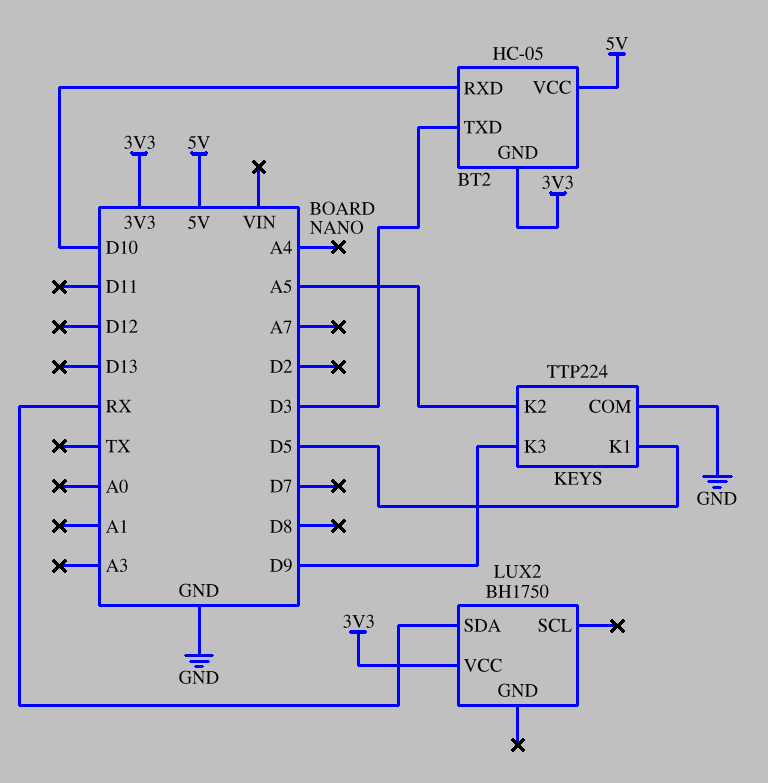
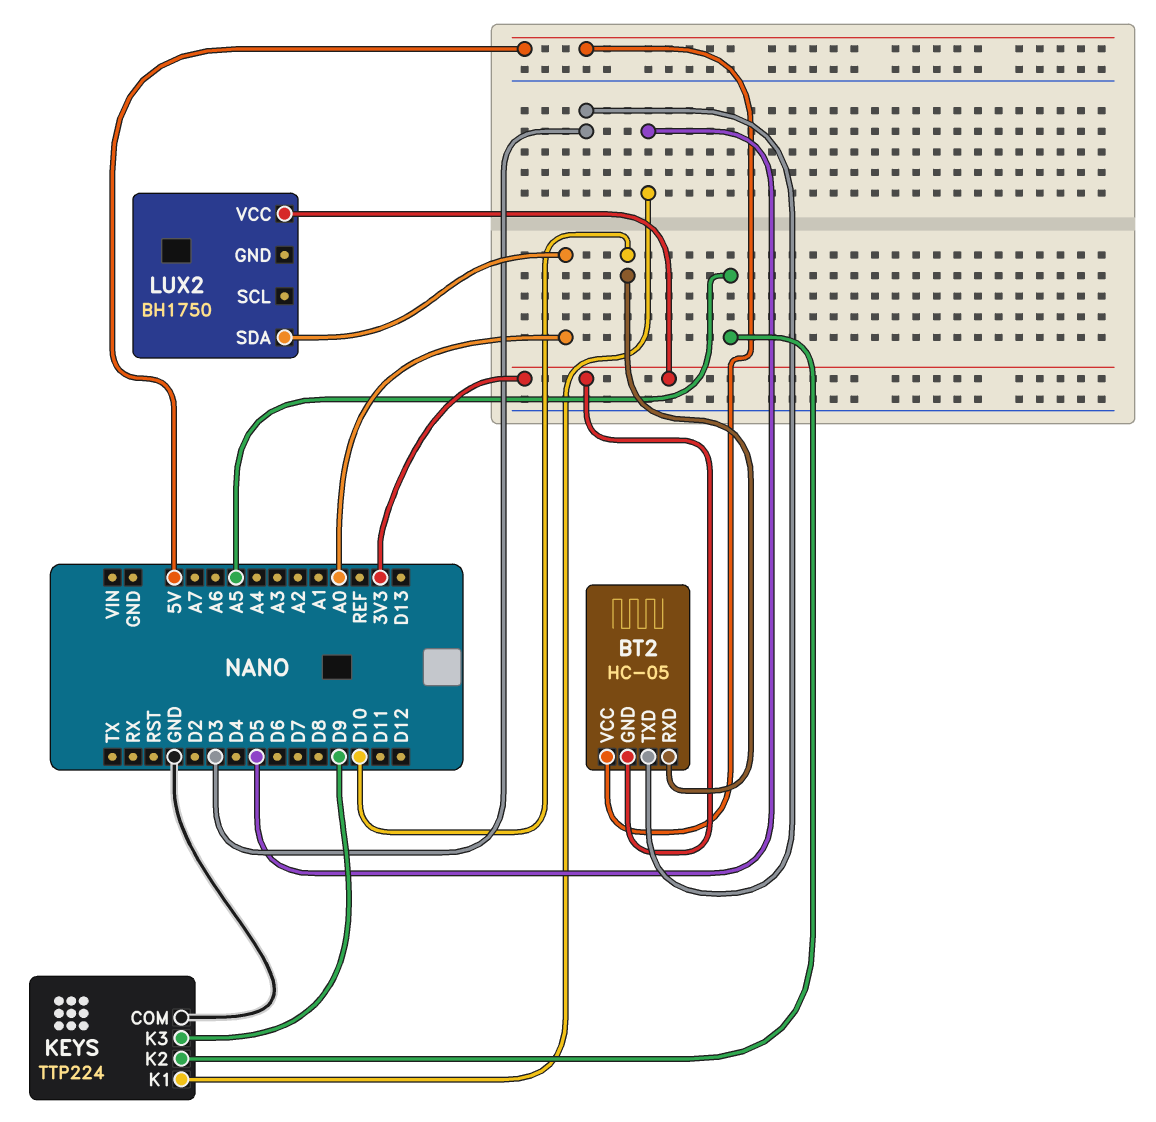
LUX2 pin SDA: RX -> A0

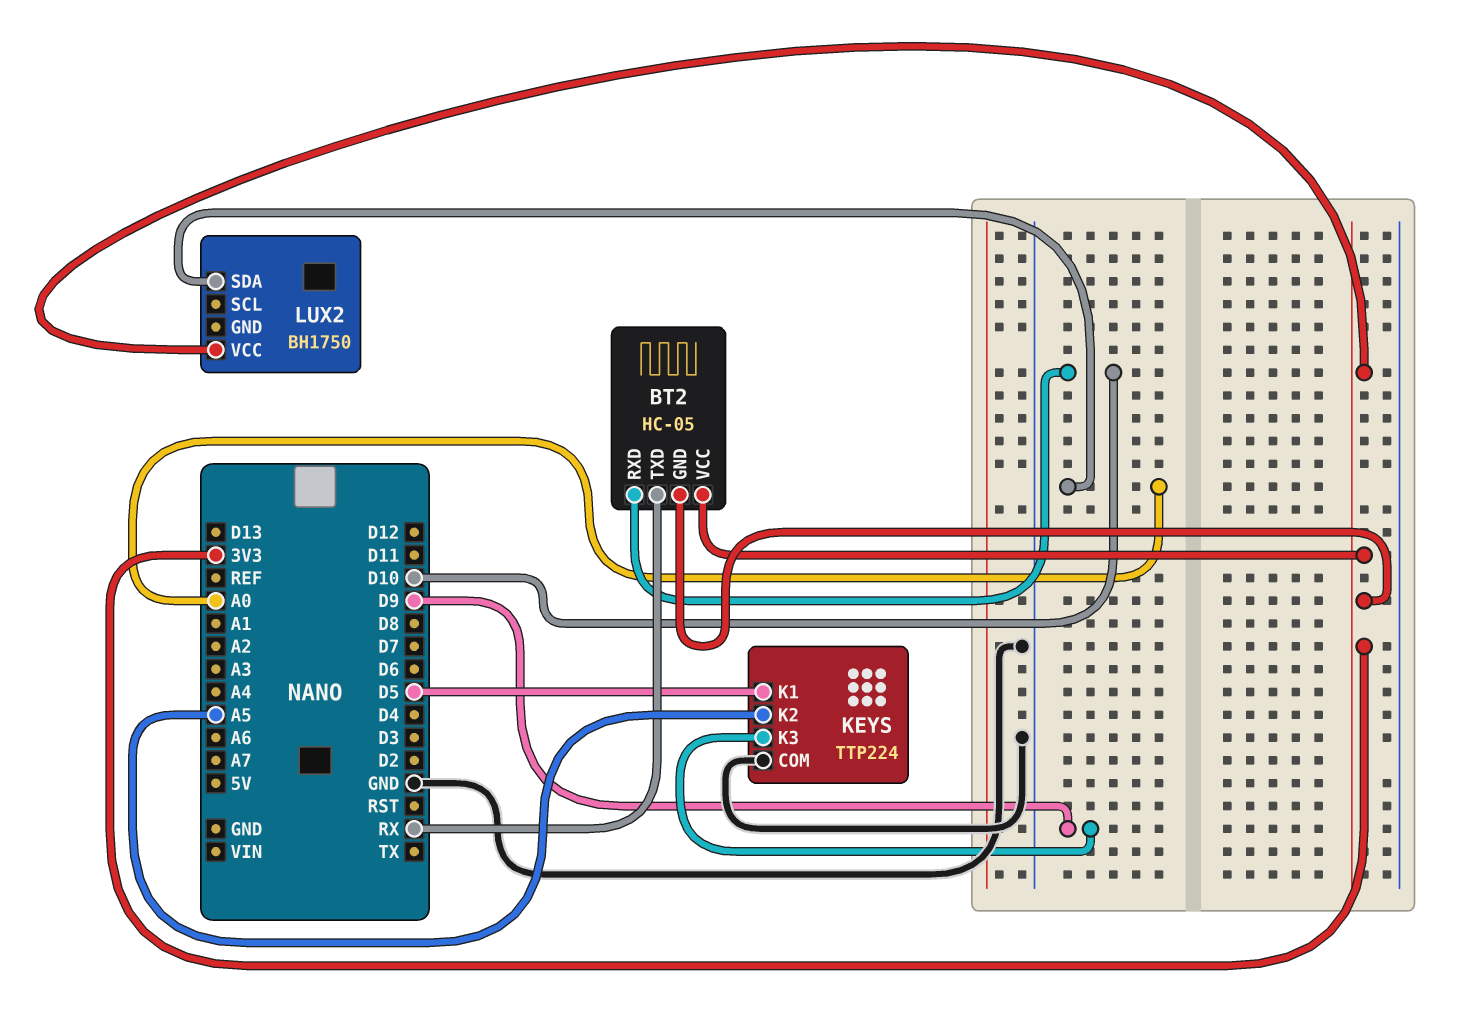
BT2 pin TXD: D3 -> RX
BT2 pin VCC: 5V -> 3V3

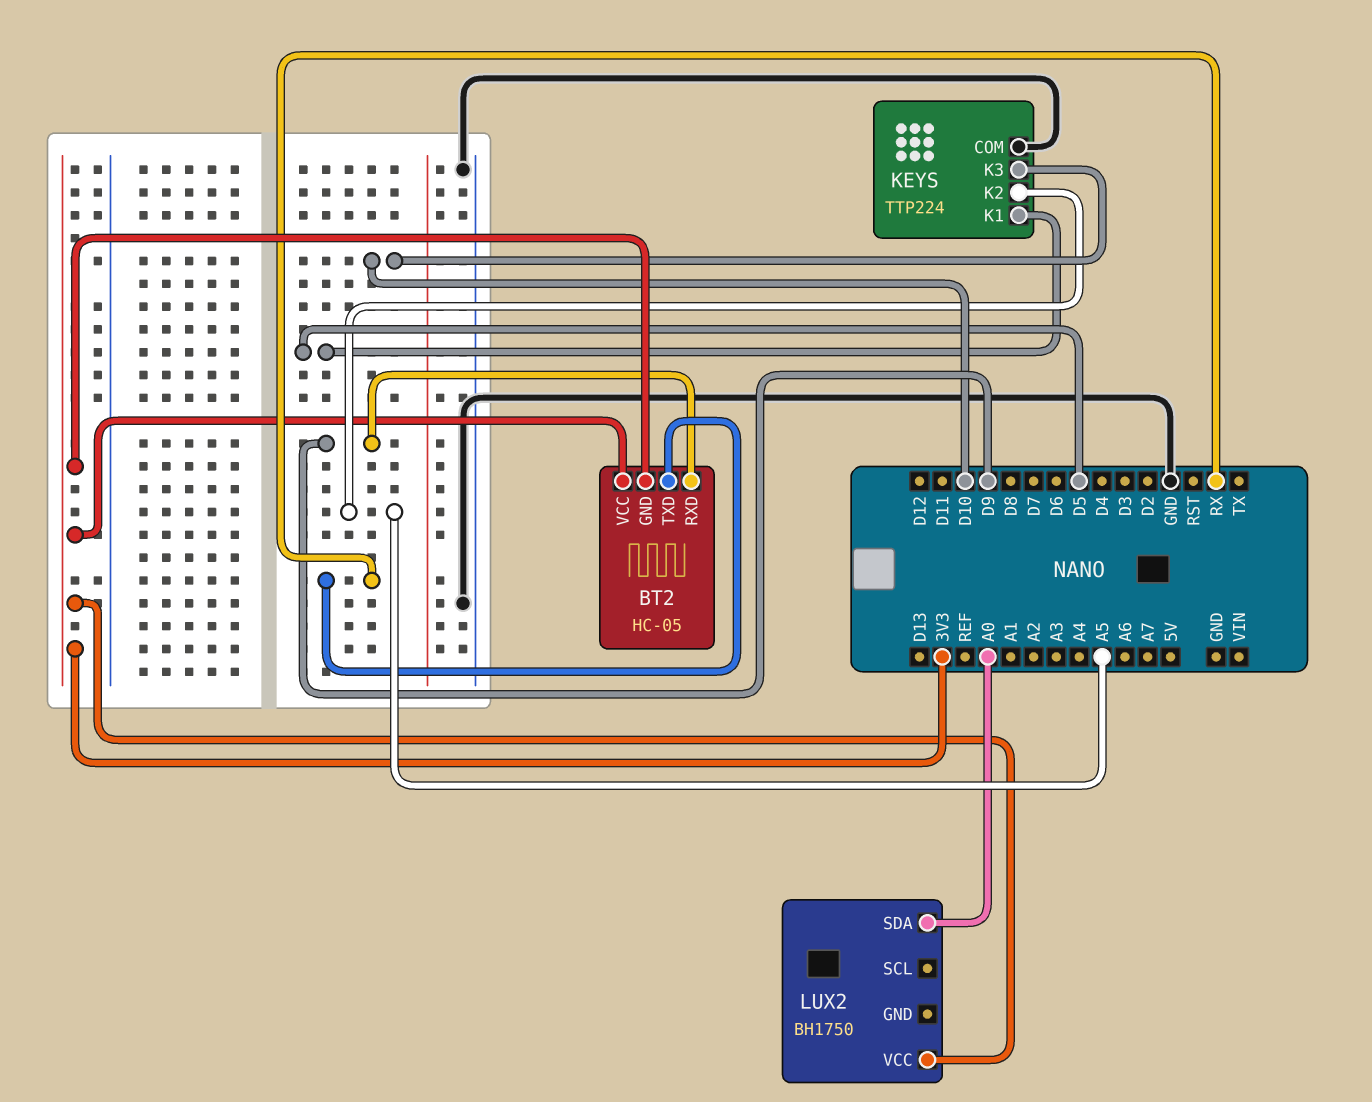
BT2 pin RXD: D10 -> D9
KEYS pin K3: D9 -> D10

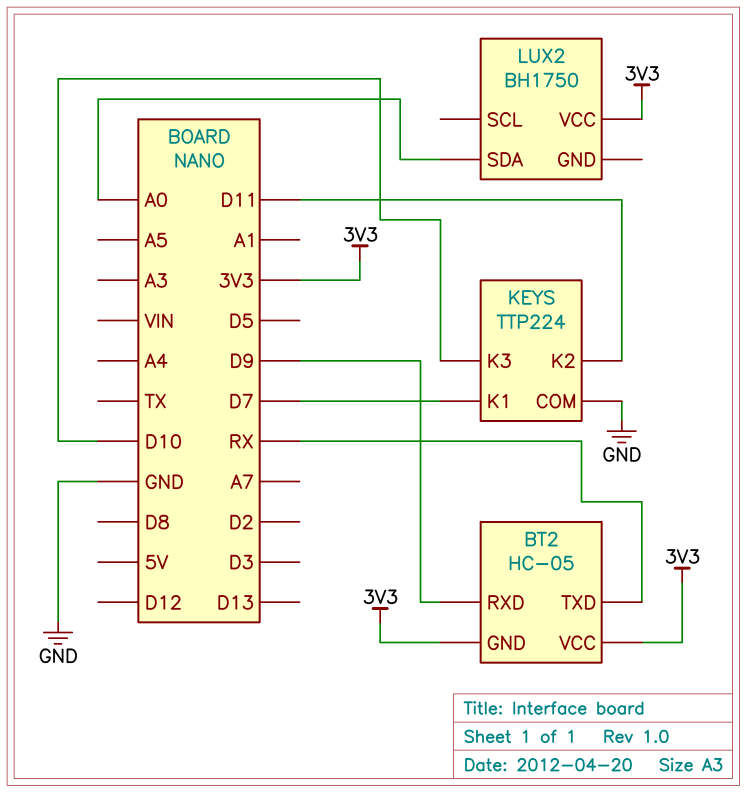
KEYS pin K1: D5 -> D7
KEYS pin K2: A5 -> D11

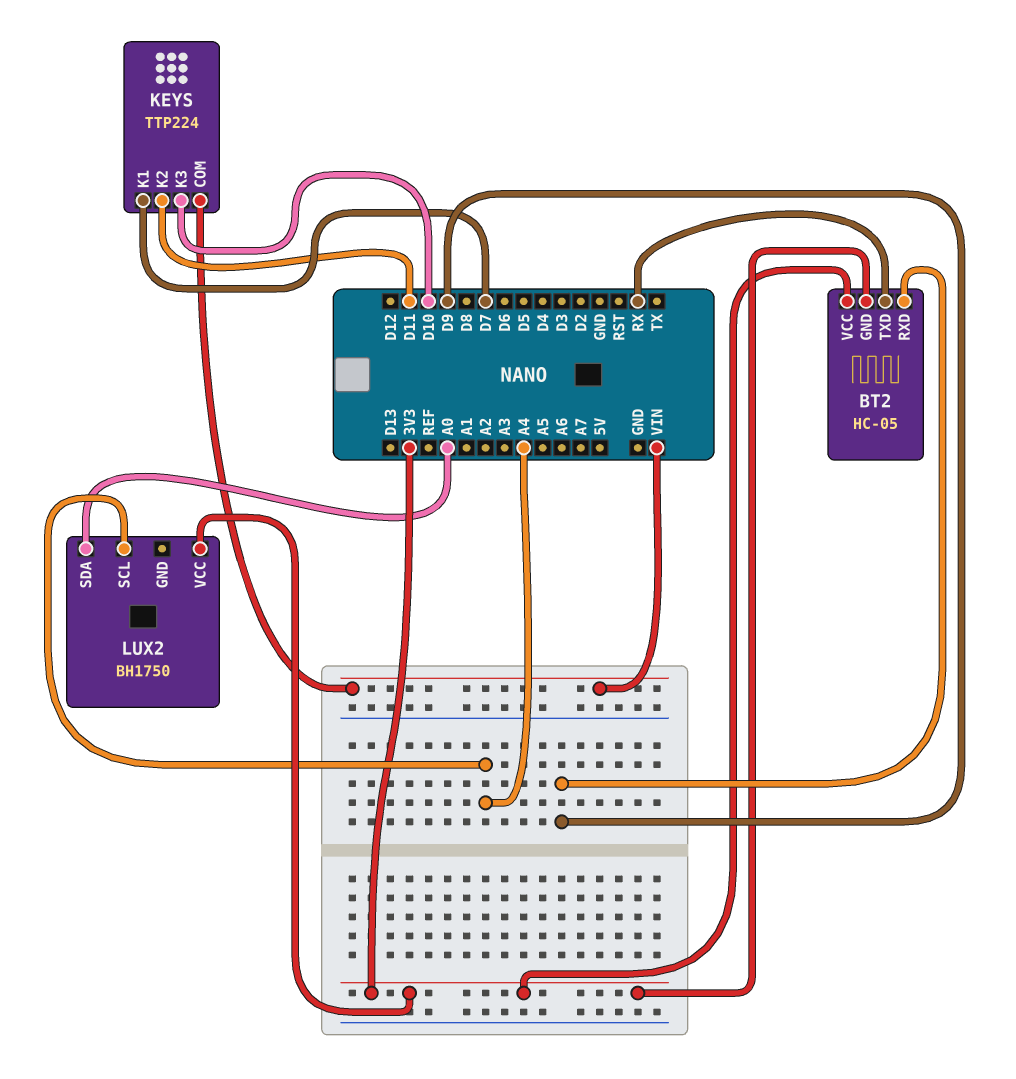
KEYS pin COM: GND -> VIN
LUX2 pin SCL: none -> A4

